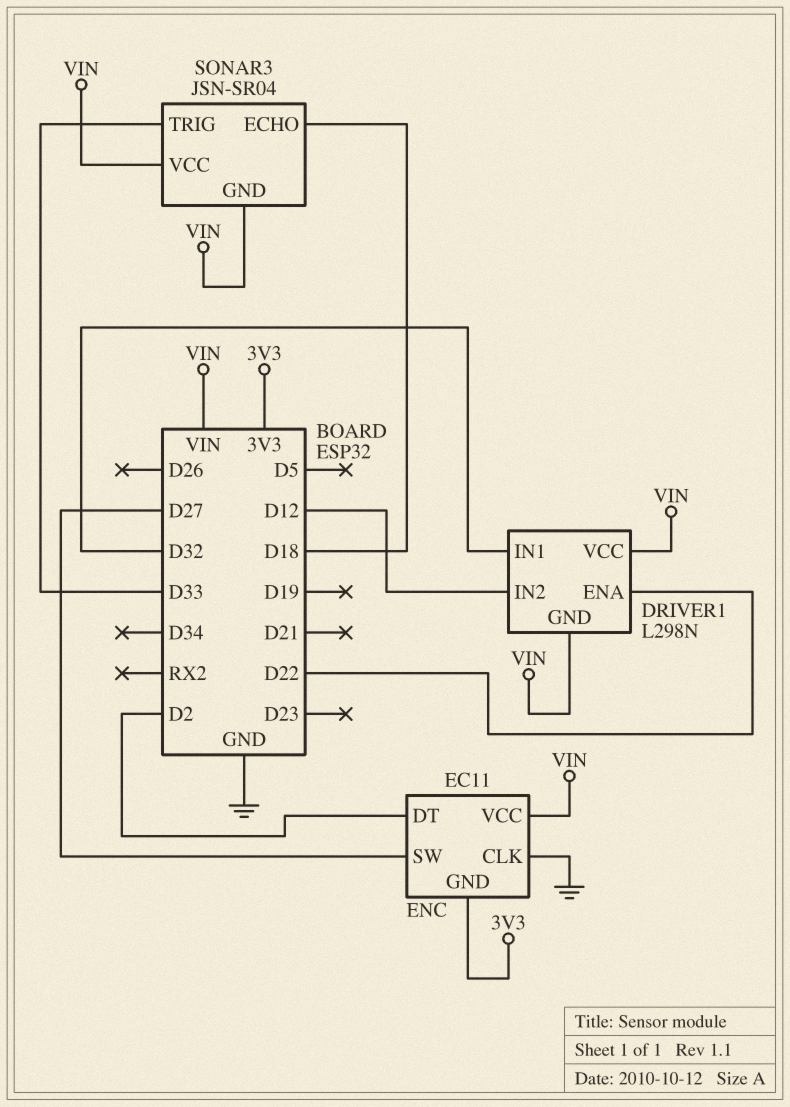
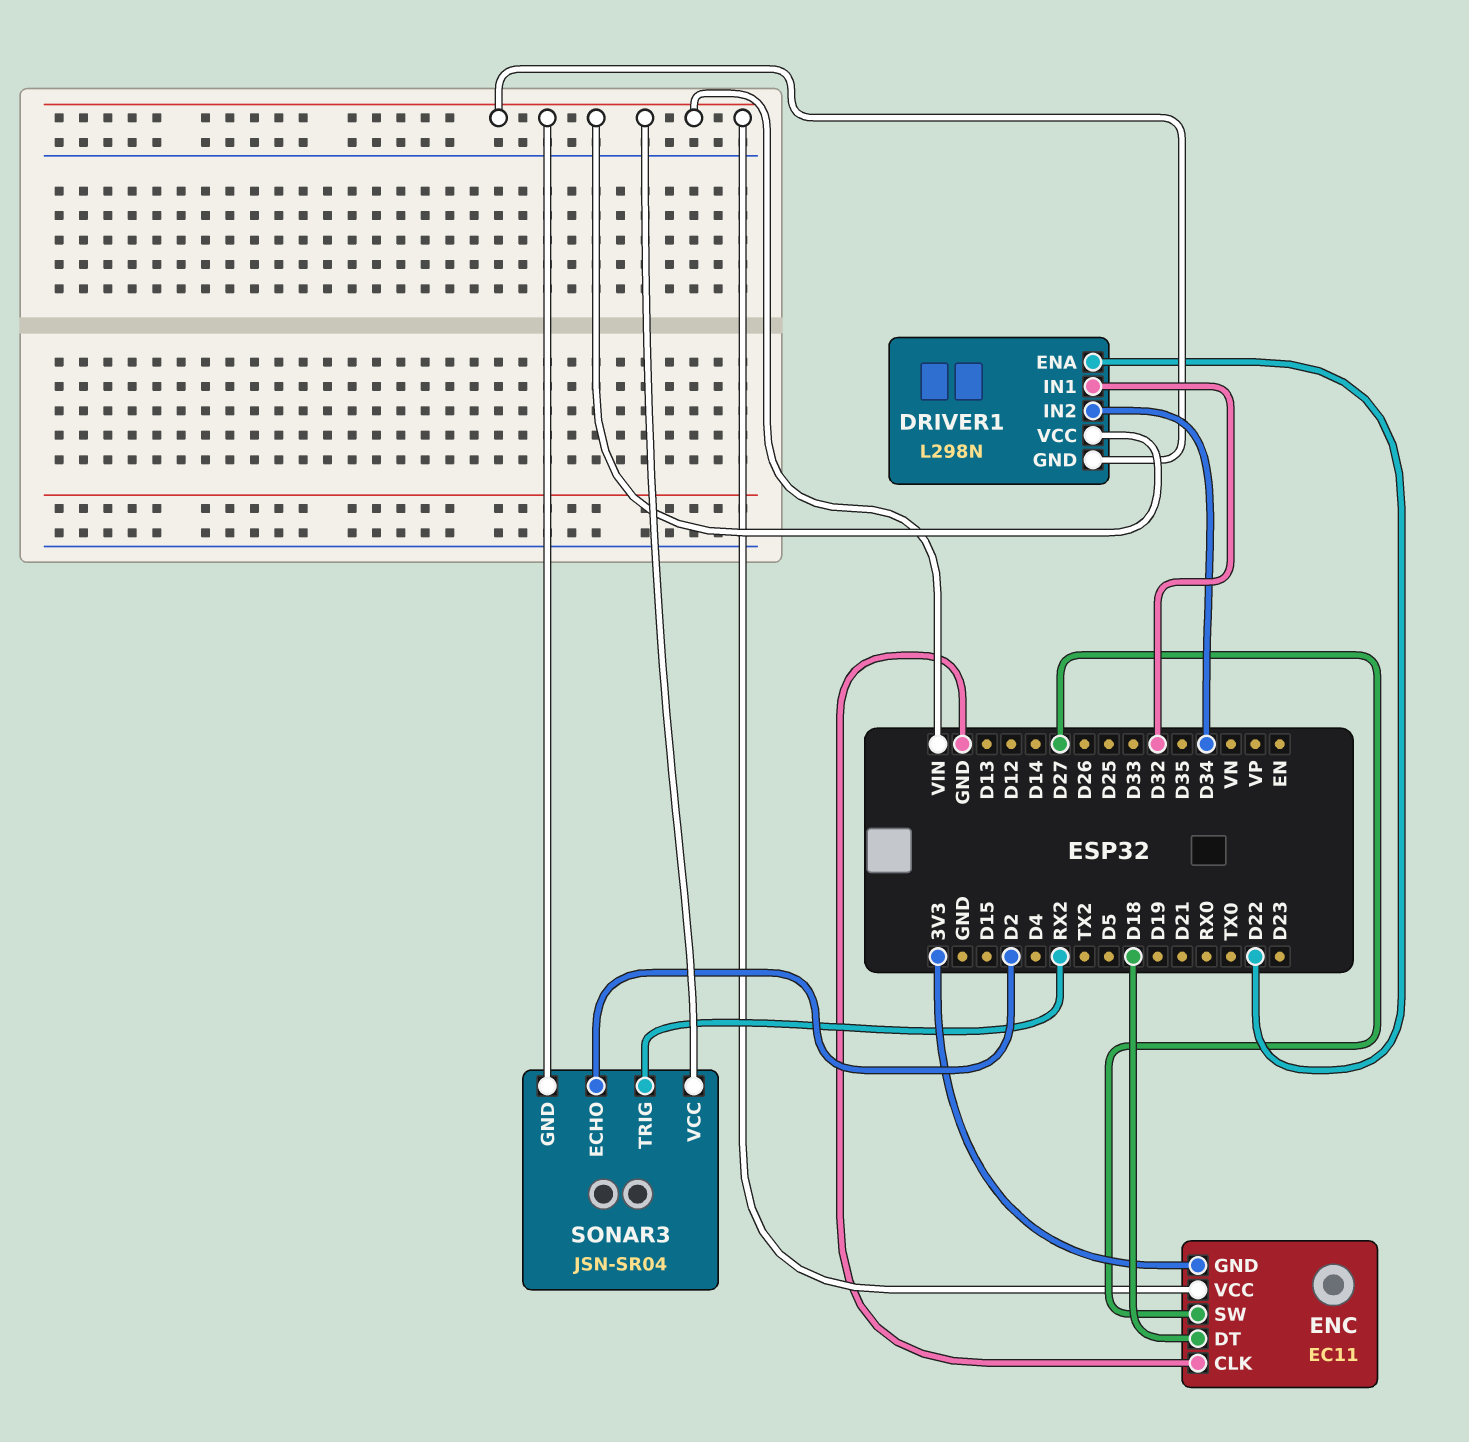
DRIVER1 pin IN2: D12 -> D34
ENC pin DT: D2 -> D18
SONAR3 pin ECHO: D18 -> D2
SONAR3 pin TRIG: D33 -> RX2

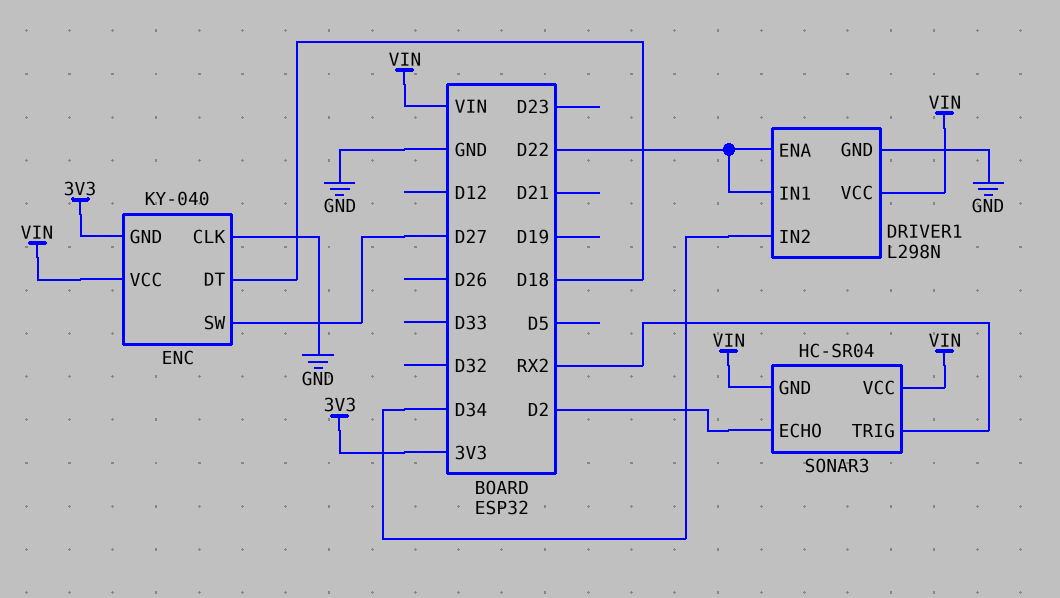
DRIVER1 pin GND: VIN -> GND
DRIVER1 pin IN1: D32 -> D22
ENC: EC11 -> KY-040
SONAR3: JSN-SR04 -> HC-SR04

